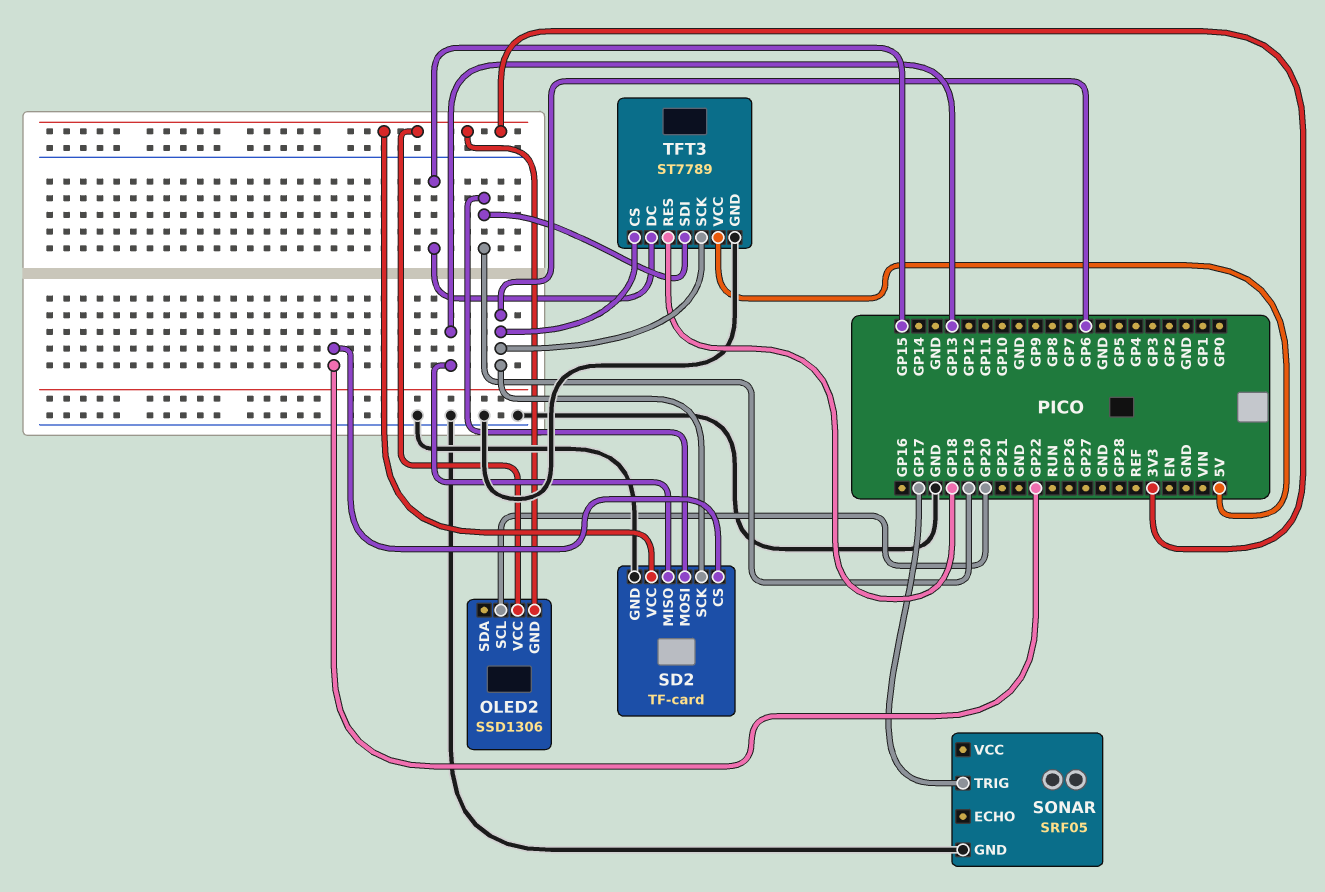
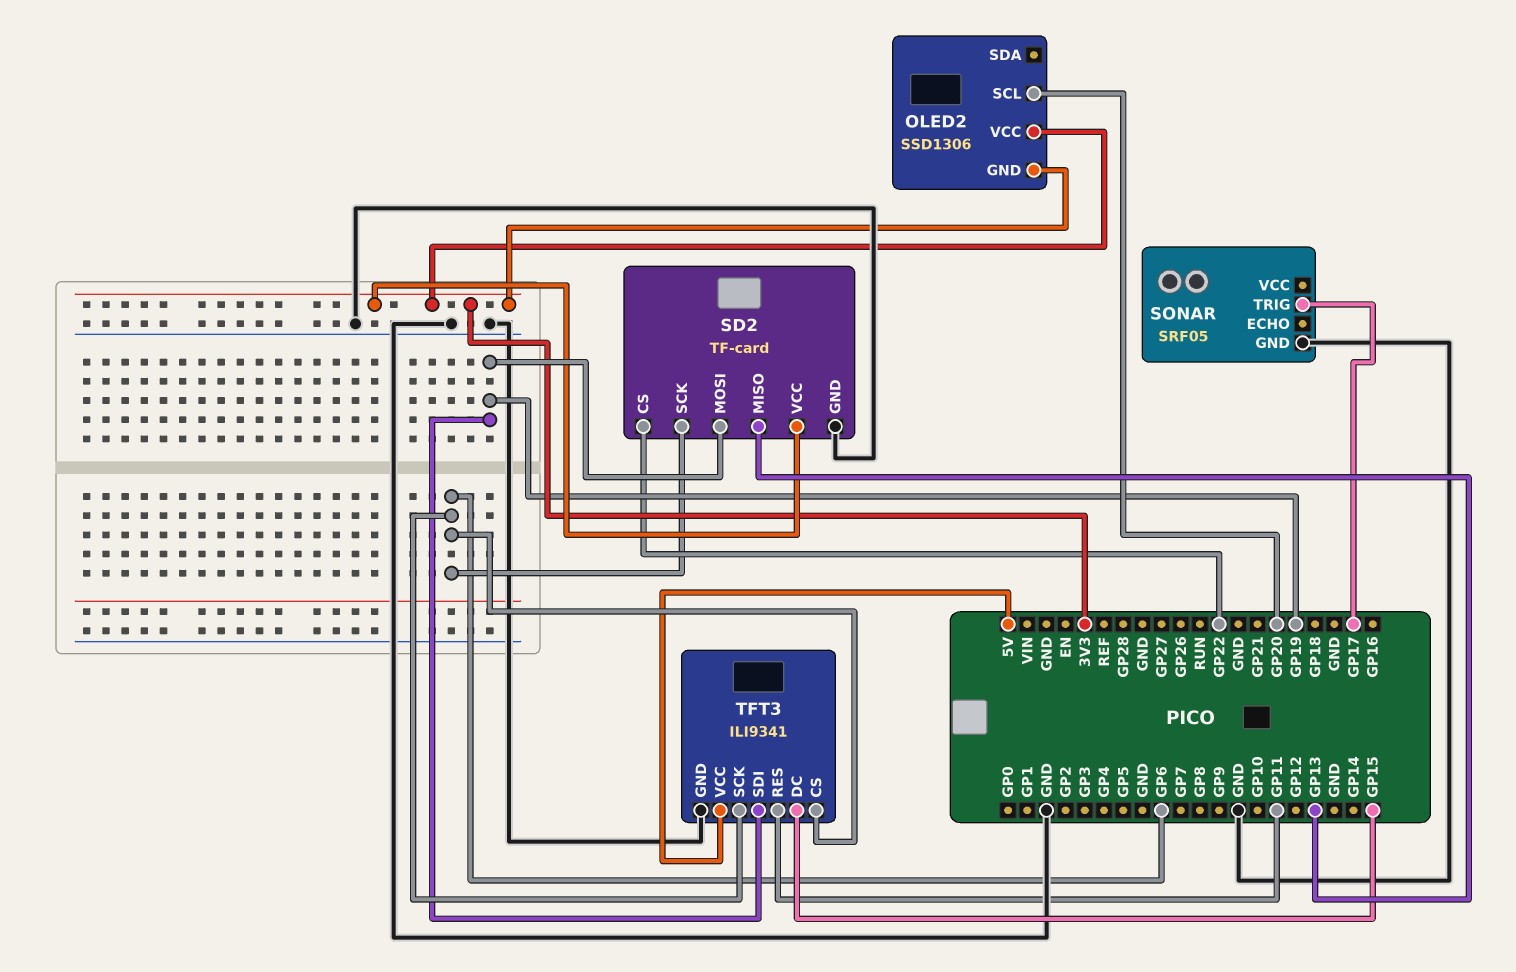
TFT3: ST7789 -> ILI9341
TFT3 pin RES: GP18 -> GP11

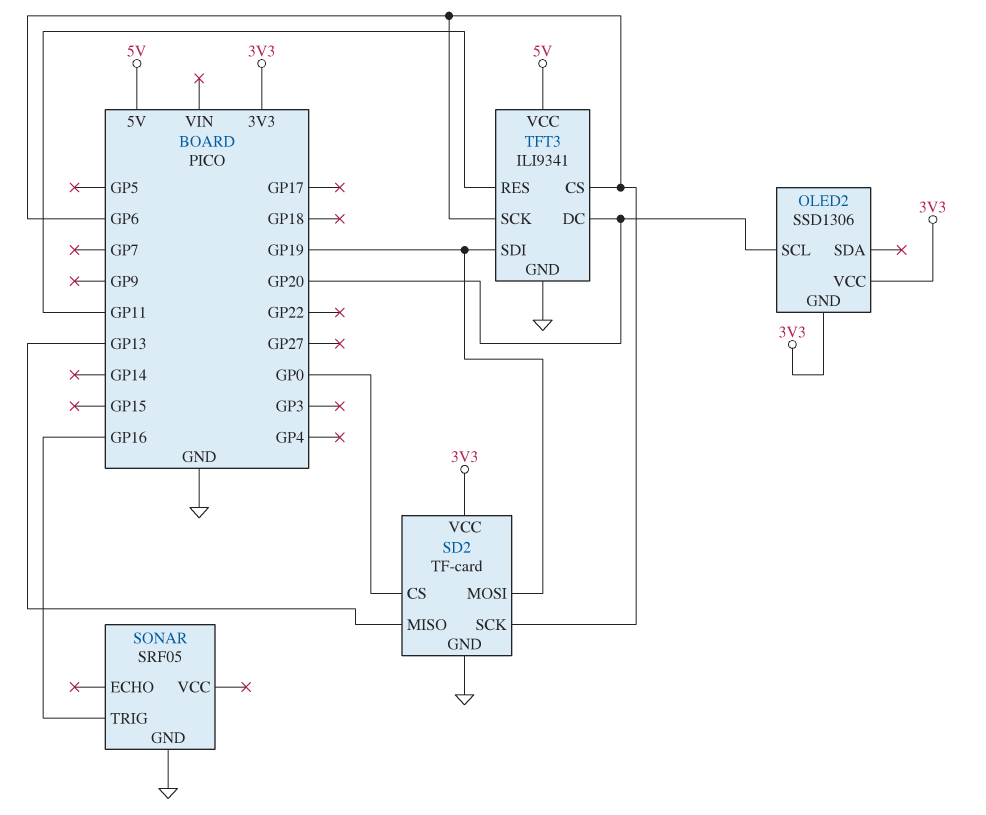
SD2 pin CS: GP22 -> GP0
SONAR pin TRIG: GP17 -> GP16
TFT3 pin DC: GP15 -> GP20

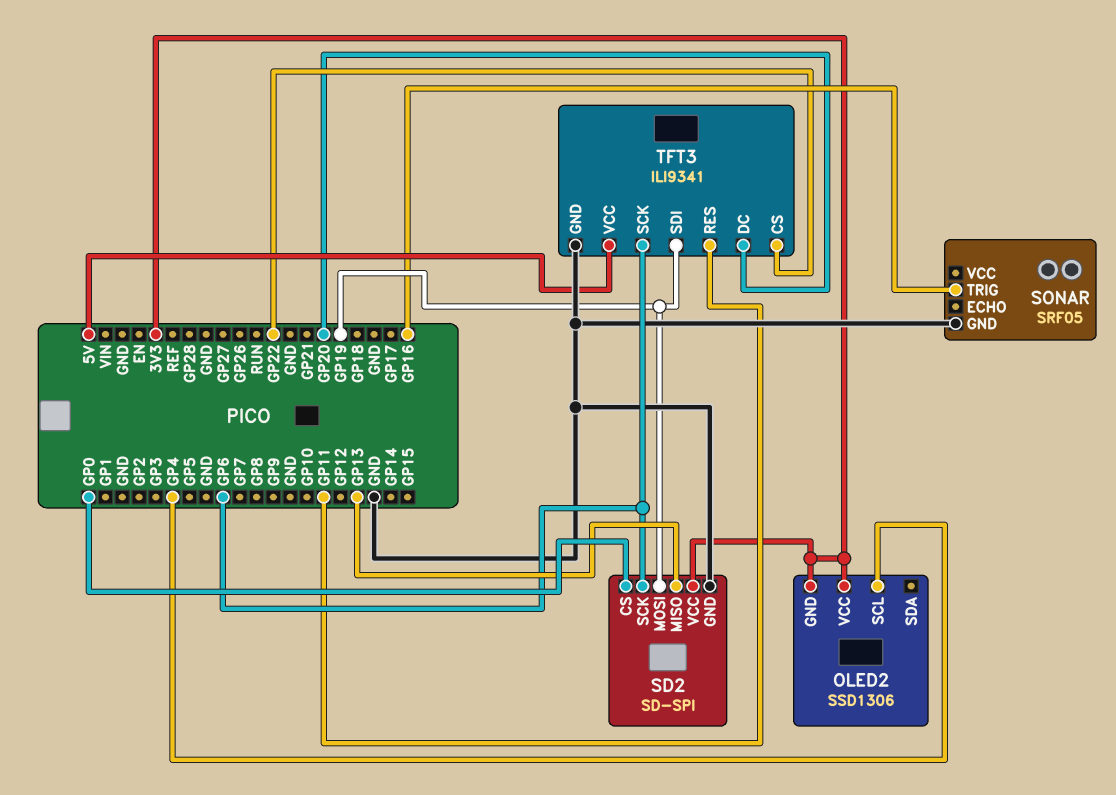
OLED2 pin SCL: GP20 -> GP4
SD2: TF-card -> SD-SPI
TFT3 pin CS: GP6 -> GP22

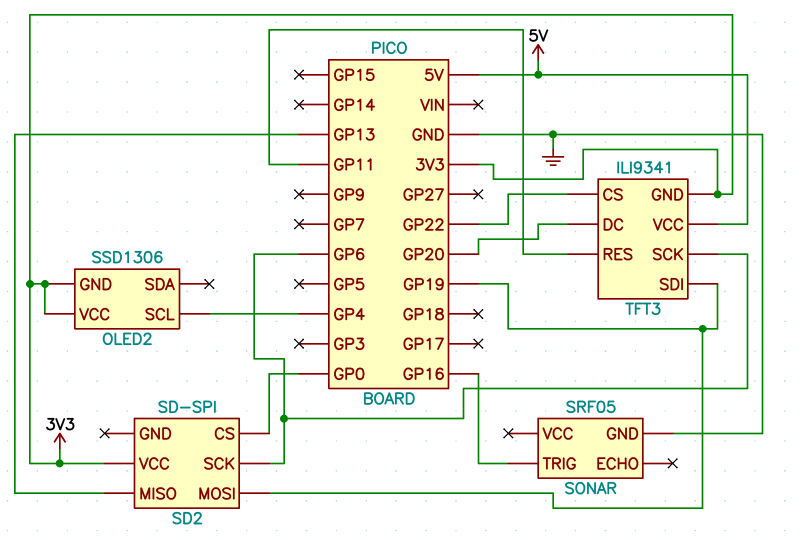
SD2 pin GND: GND -> none
TFT3 pin GND: GND -> 3V3

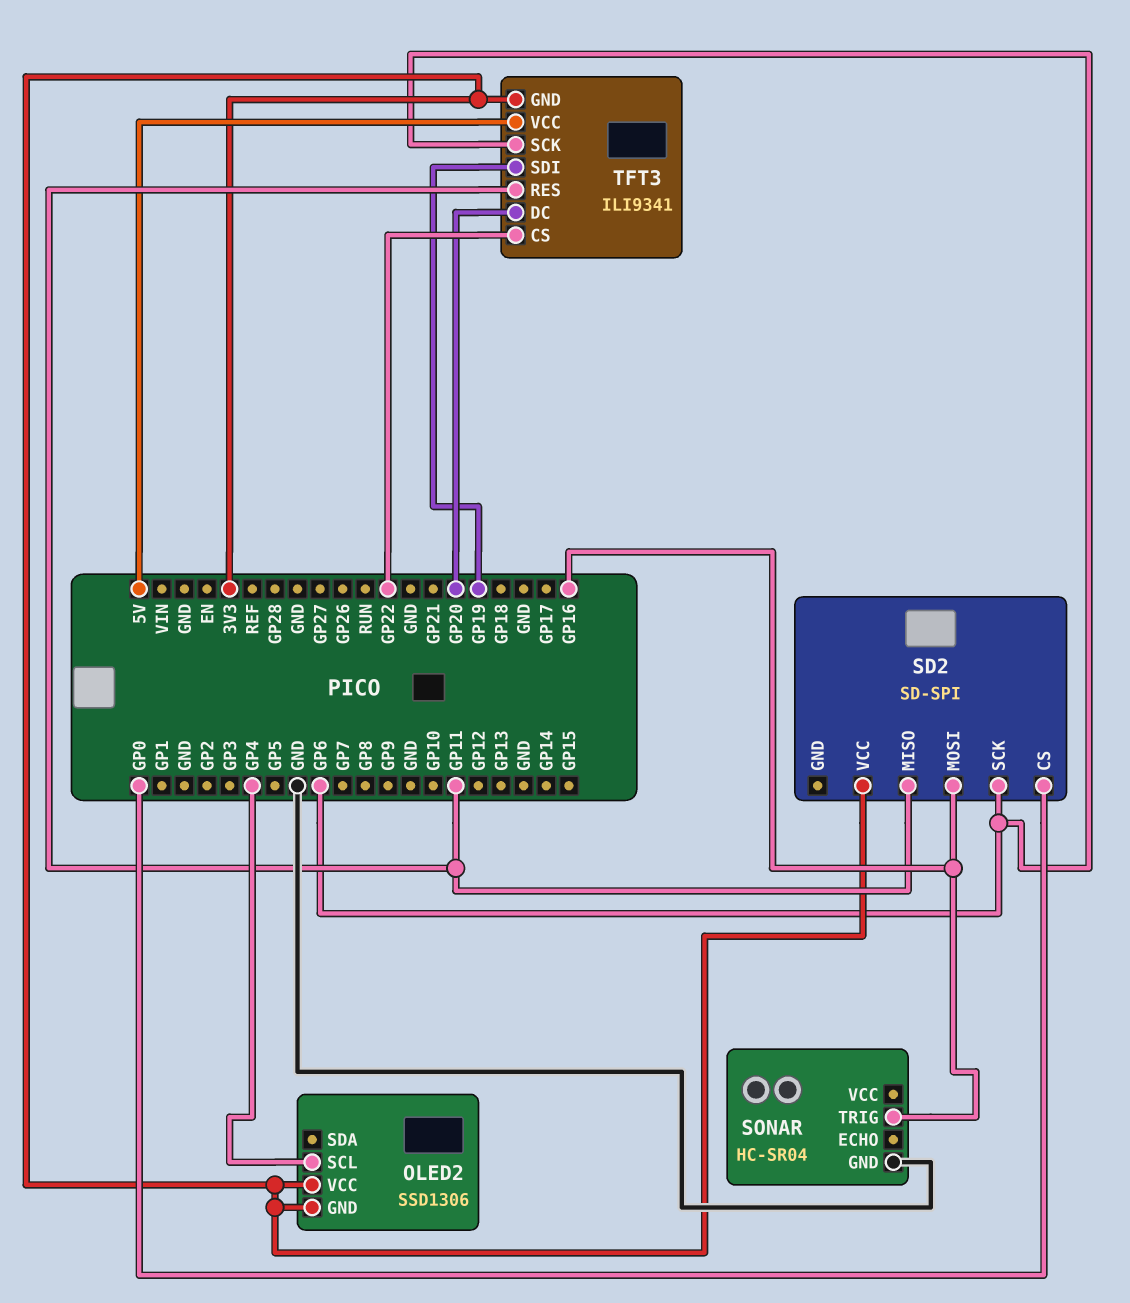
SD2 pin MISO: GP13 -> GP11
SD2 pin MOSI: GP19 -> GP16
SONAR: SRF05 -> HC-SR04

